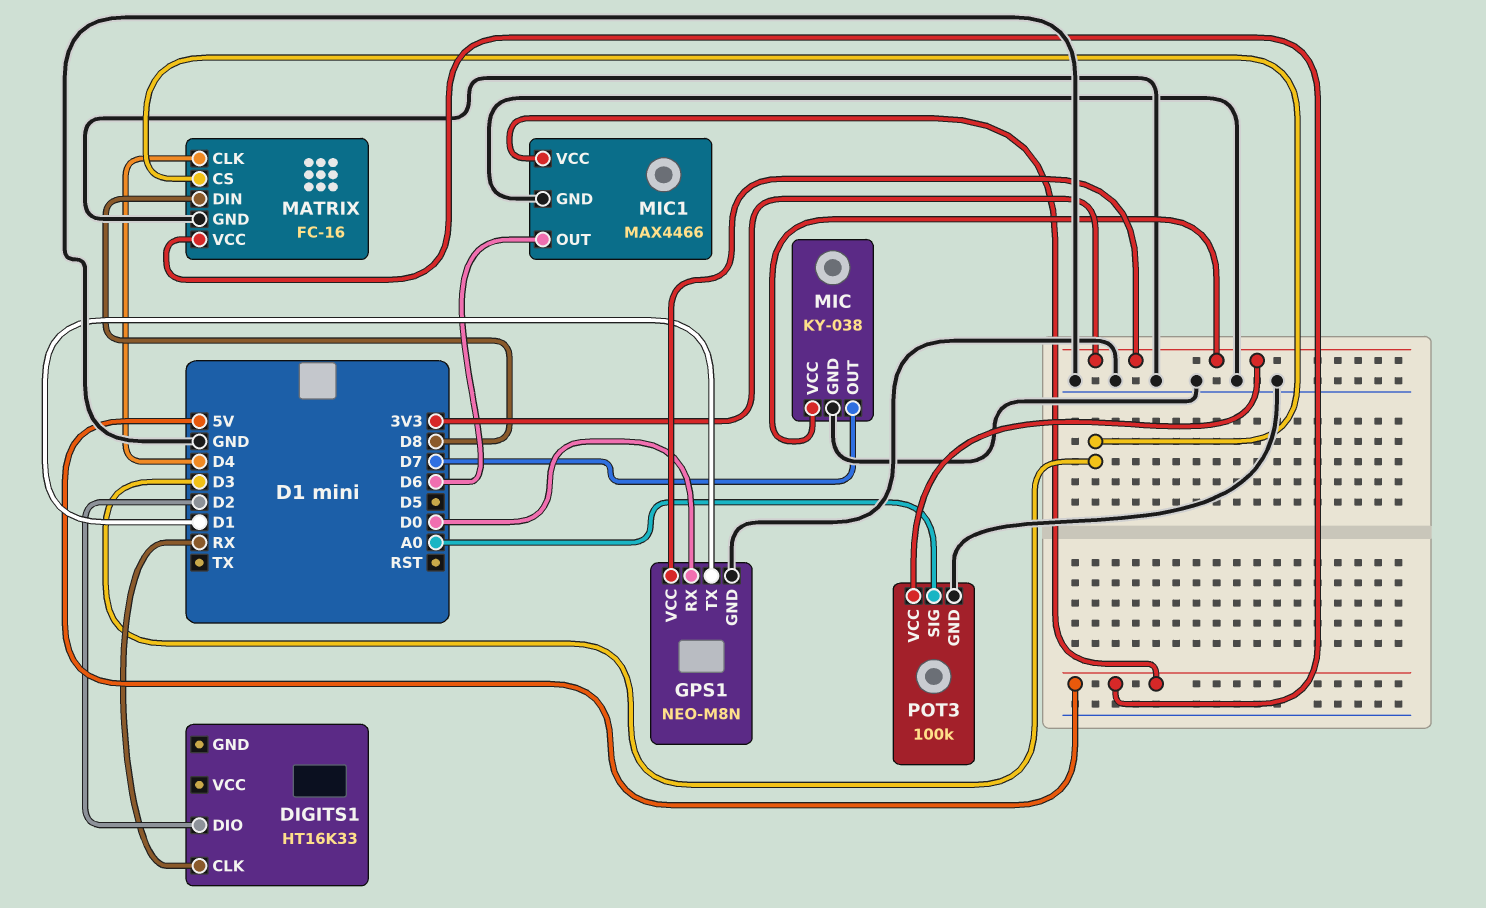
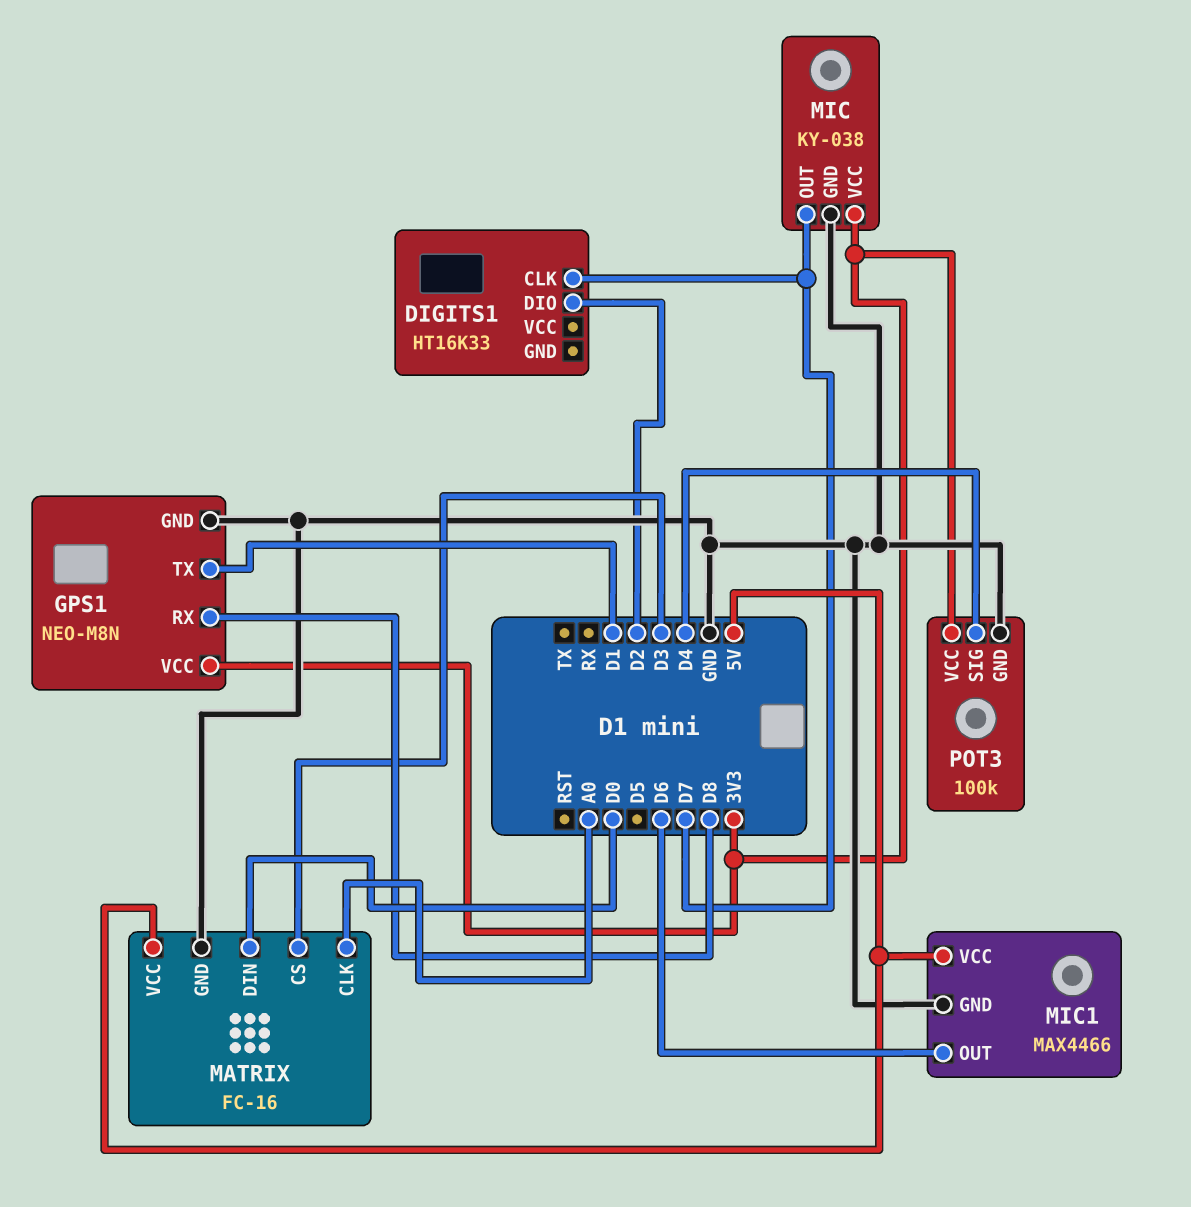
DIGITS1 pin CLK: RX -> D7
GPS1 pin RX: D0 -> D8
MATRIX pin CLK: D4 -> A0
MATRIX pin DIN: D8 -> D0
POT3 pin SIG: A0 -> D4

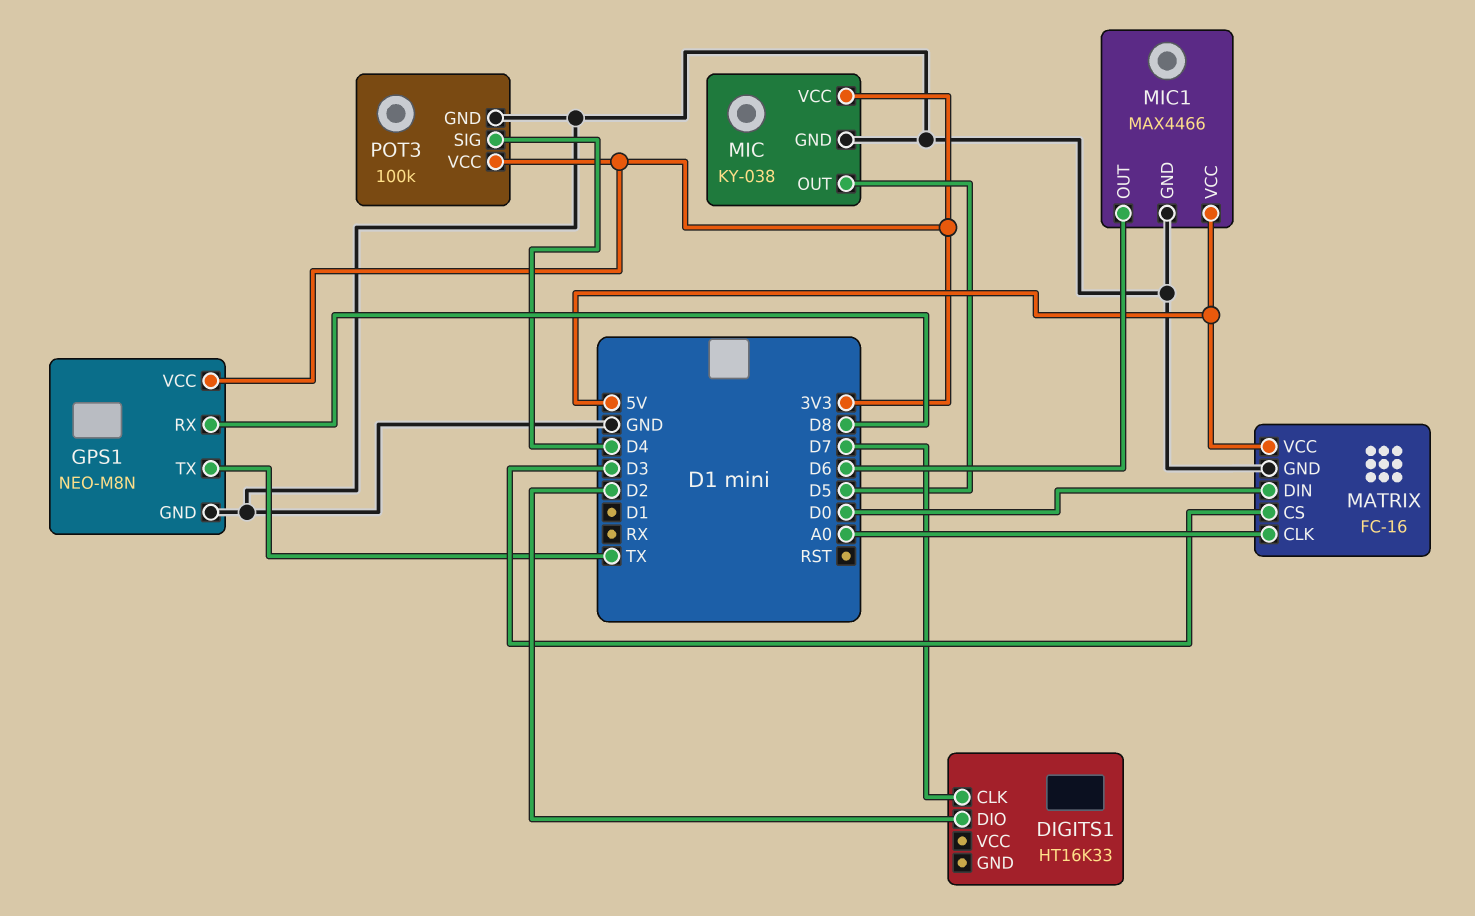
GPS1 pin TX: D1 -> TX
MIC pin OUT: D7 -> D5

